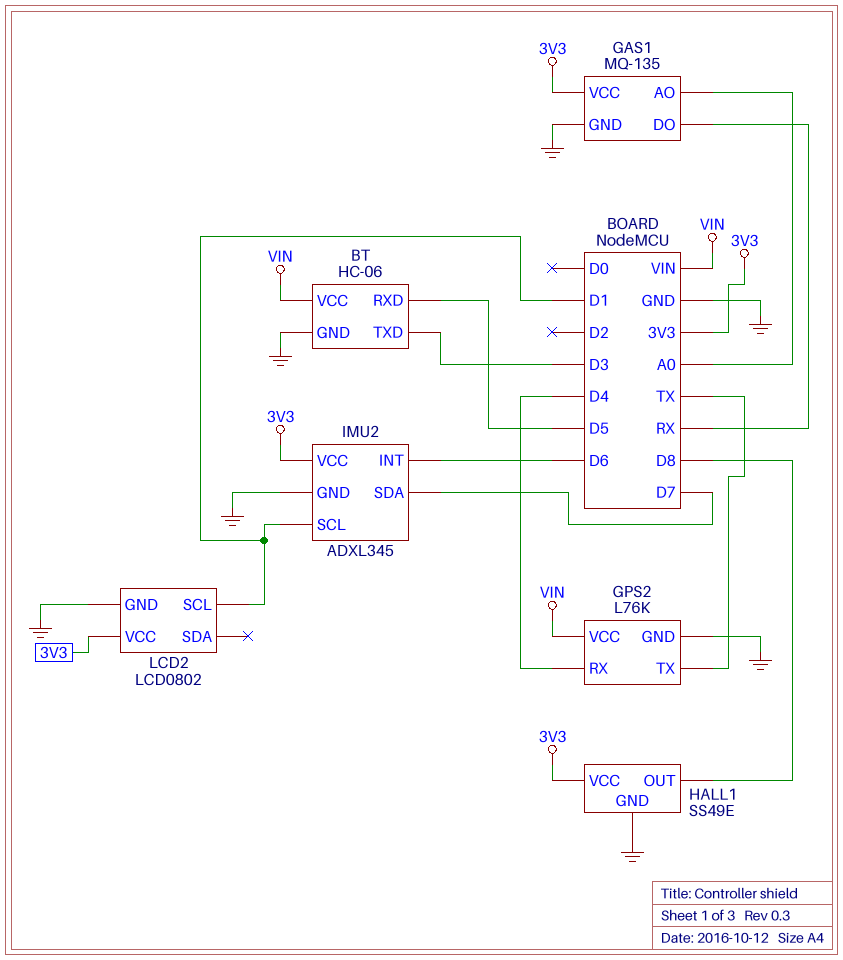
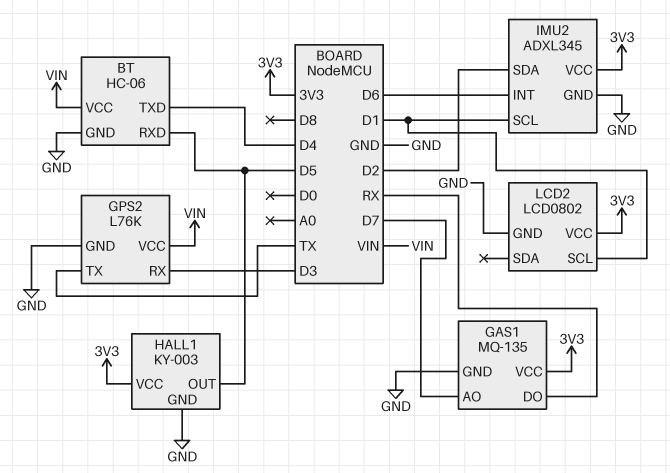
BT pin TXD: D3 -> D4
GAS1 pin AO: A0 -> D7
GPS2 pin RX: D4 -> D3
HALL1: SS49E -> KY-003
HALL1 pin OUT: D8 -> D5
IMU2 pin SDA: D7 -> D2

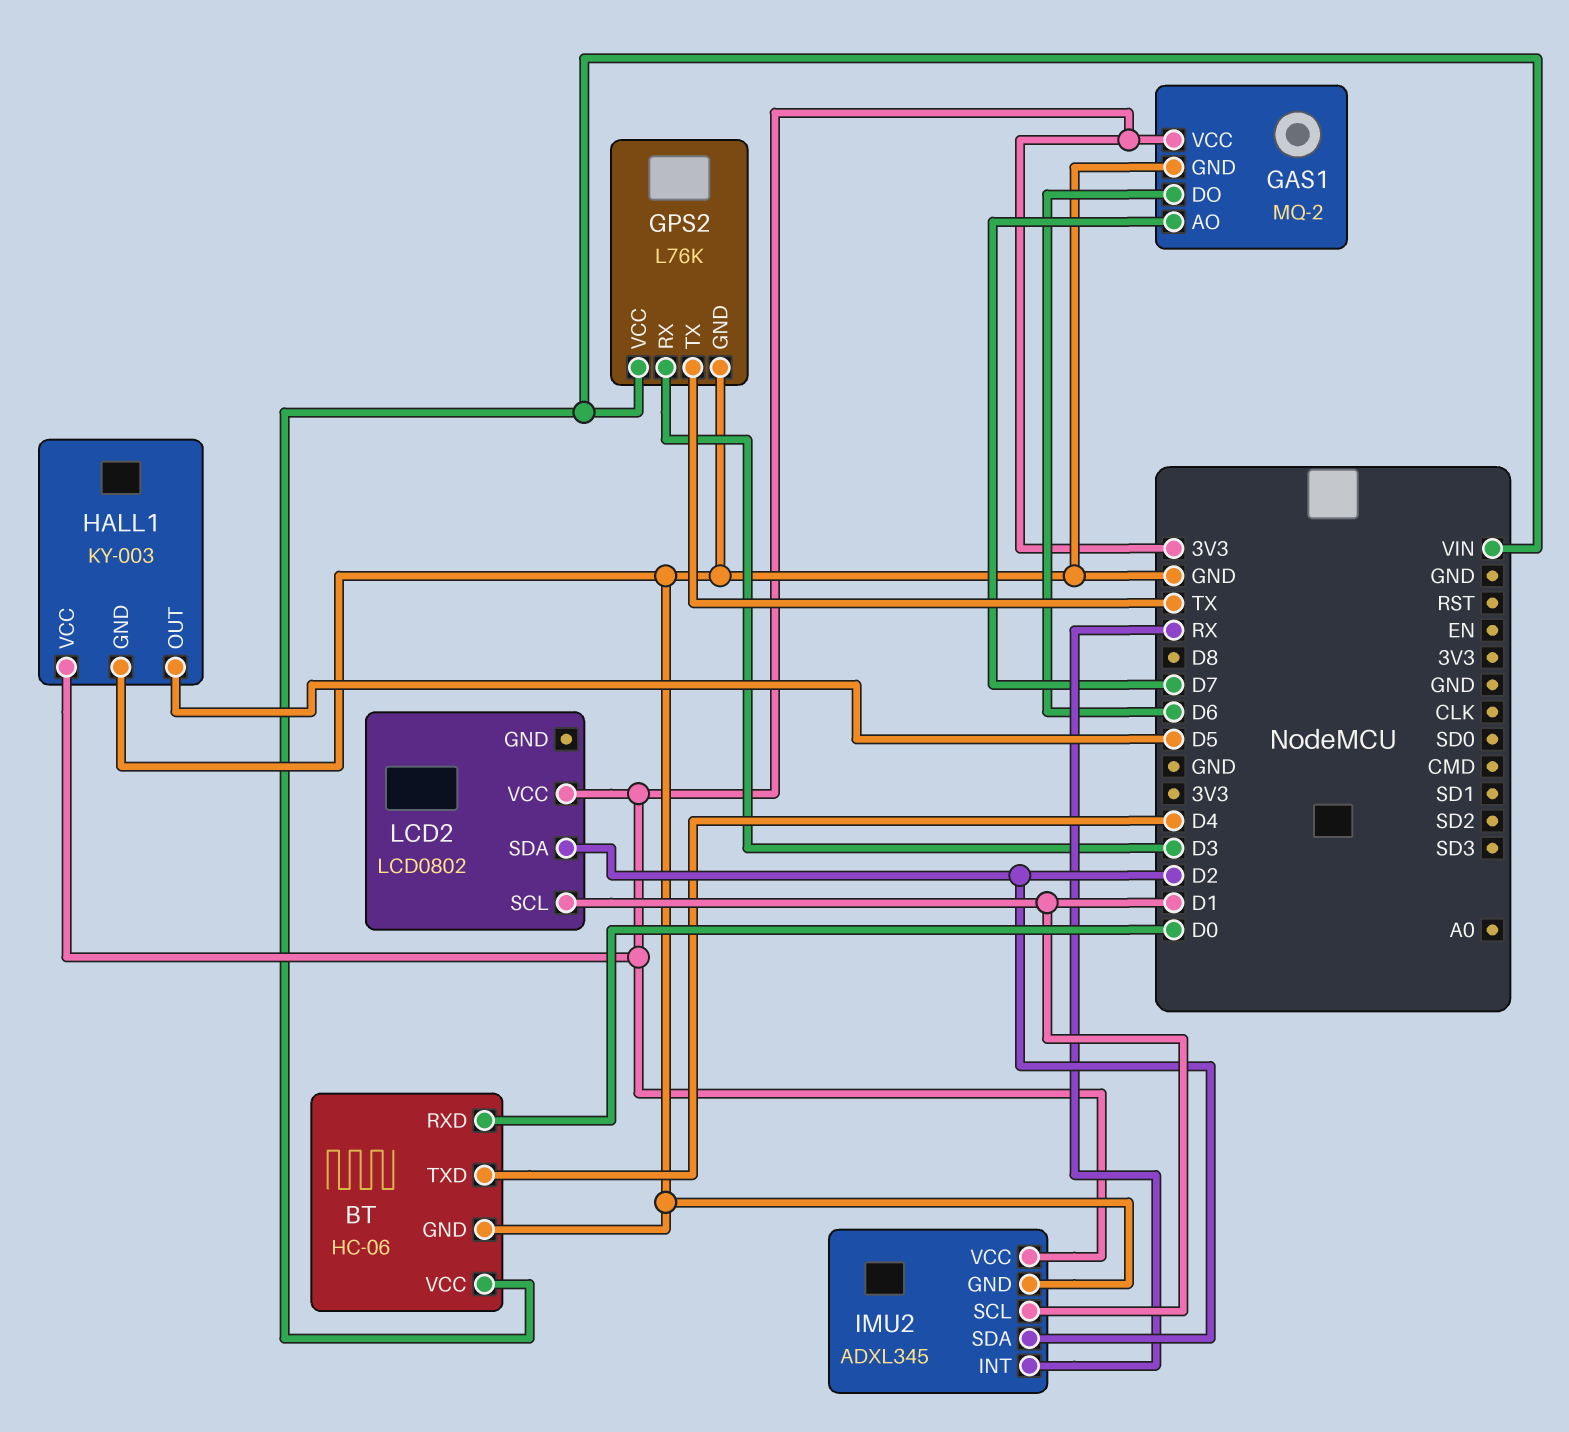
BT pin RXD: D5 -> D0
GAS1: MQ-135 -> MQ-2
GAS1 pin DO: RX -> D6
IMU2 pin INT: D6 -> RX
LCD2 pin GND: GND -> none
LCD2 pin SDA: none -> D2

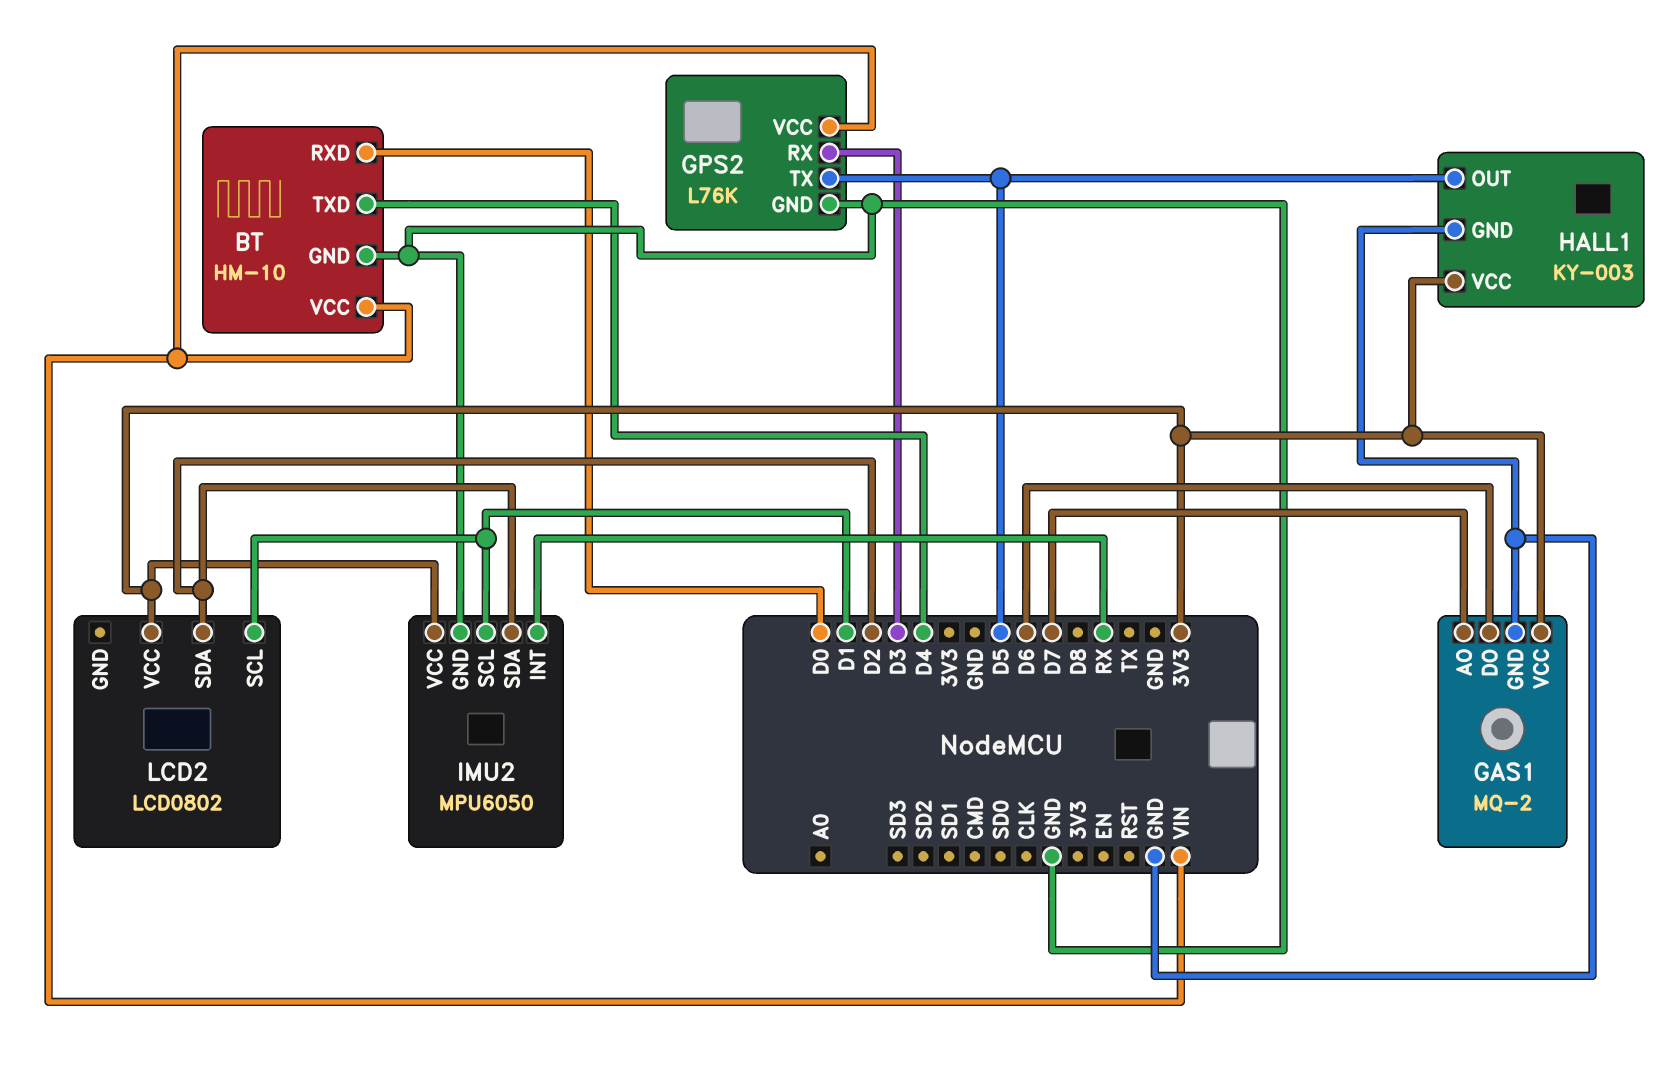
BT: HC-06 -> HM-10
GPS2 pin TX: TX -> D5
IMU2: ADXL345 -> MPU6050

